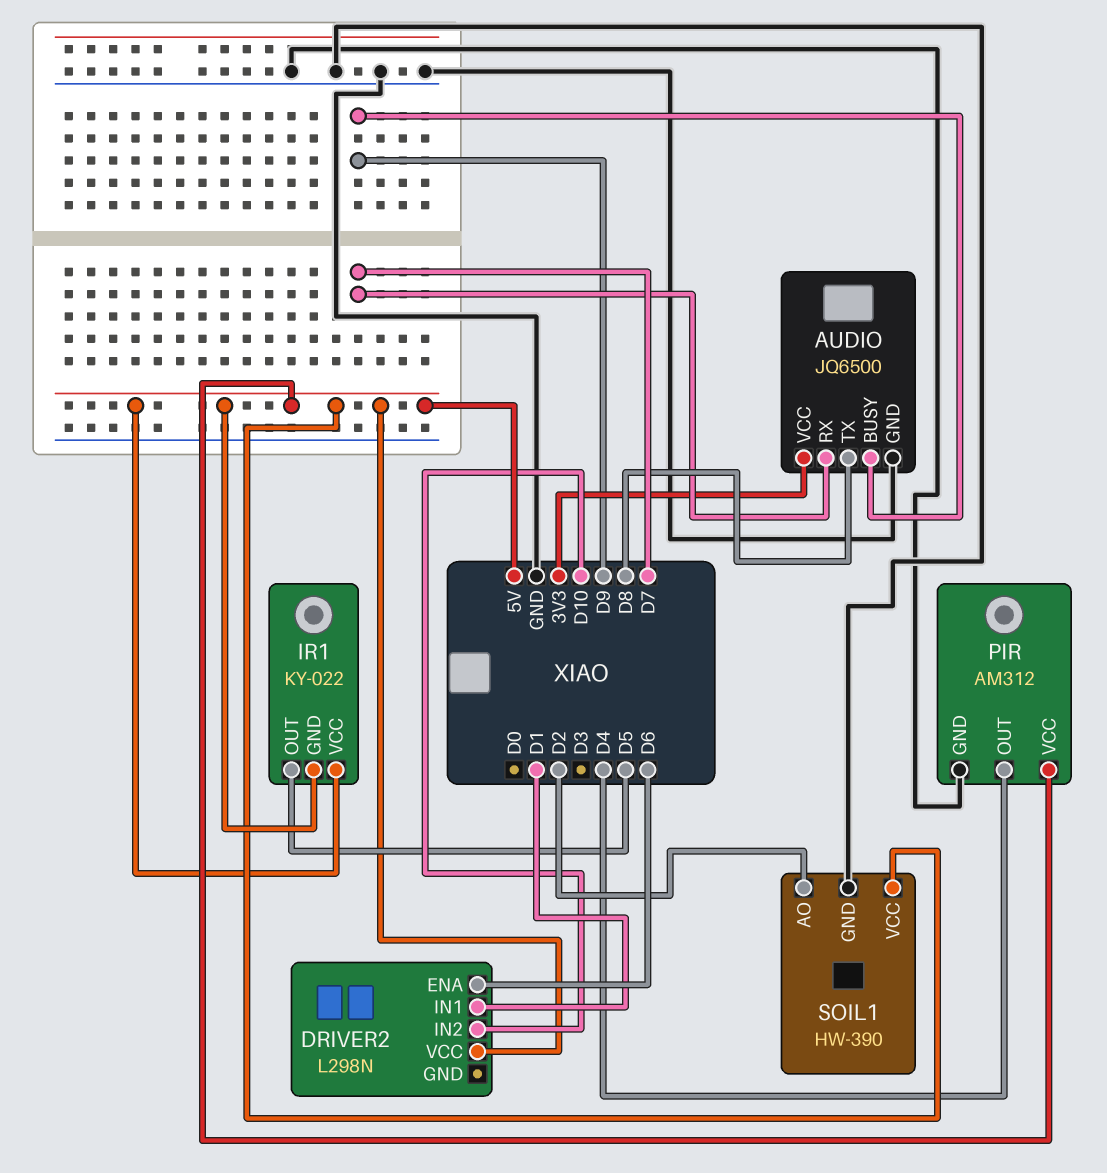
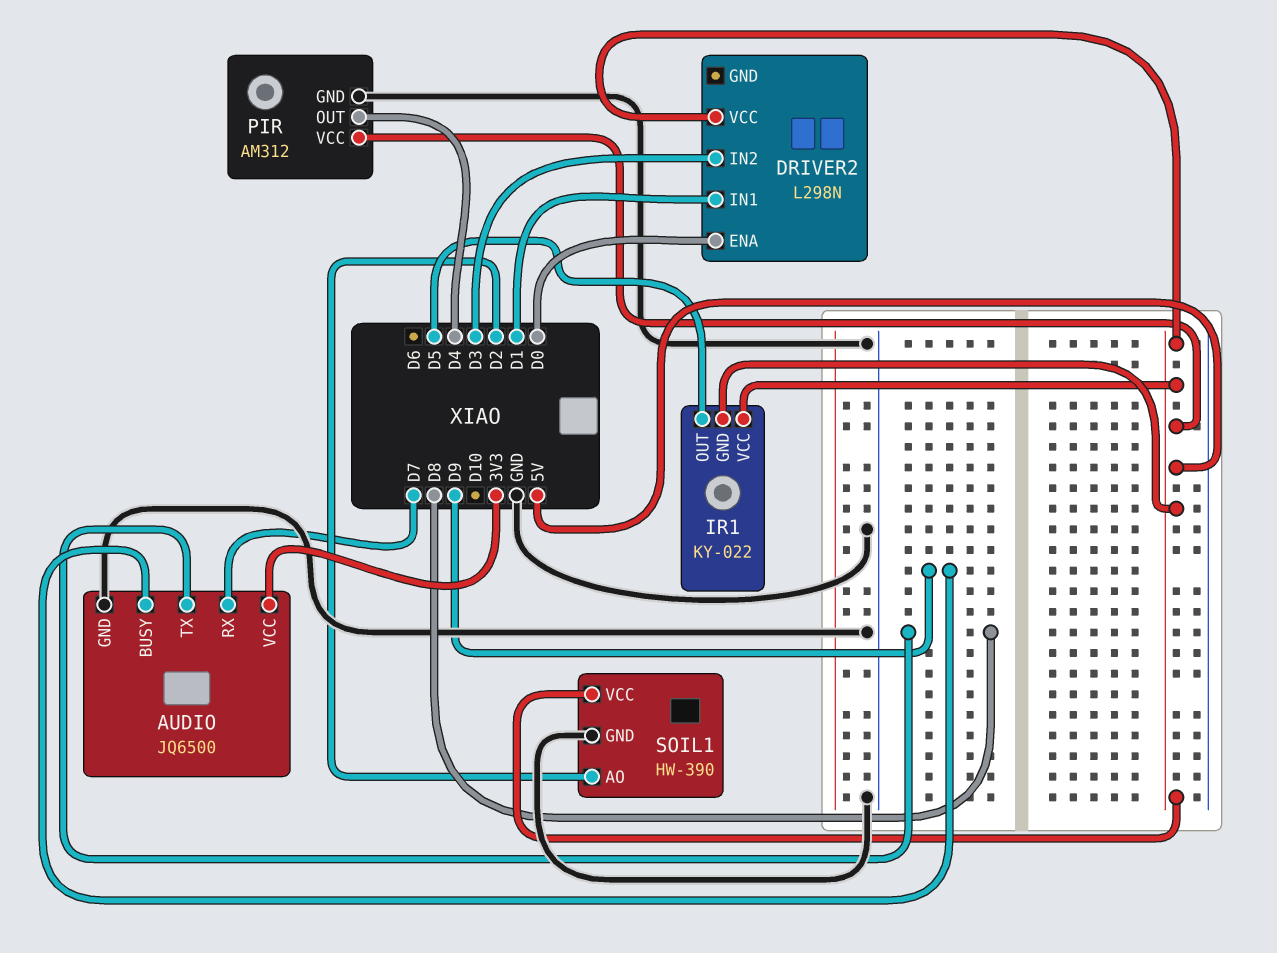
DRIVER2 pin ENA: D6 -> D0
DRIVER2 pin IN2: D10 -> D3

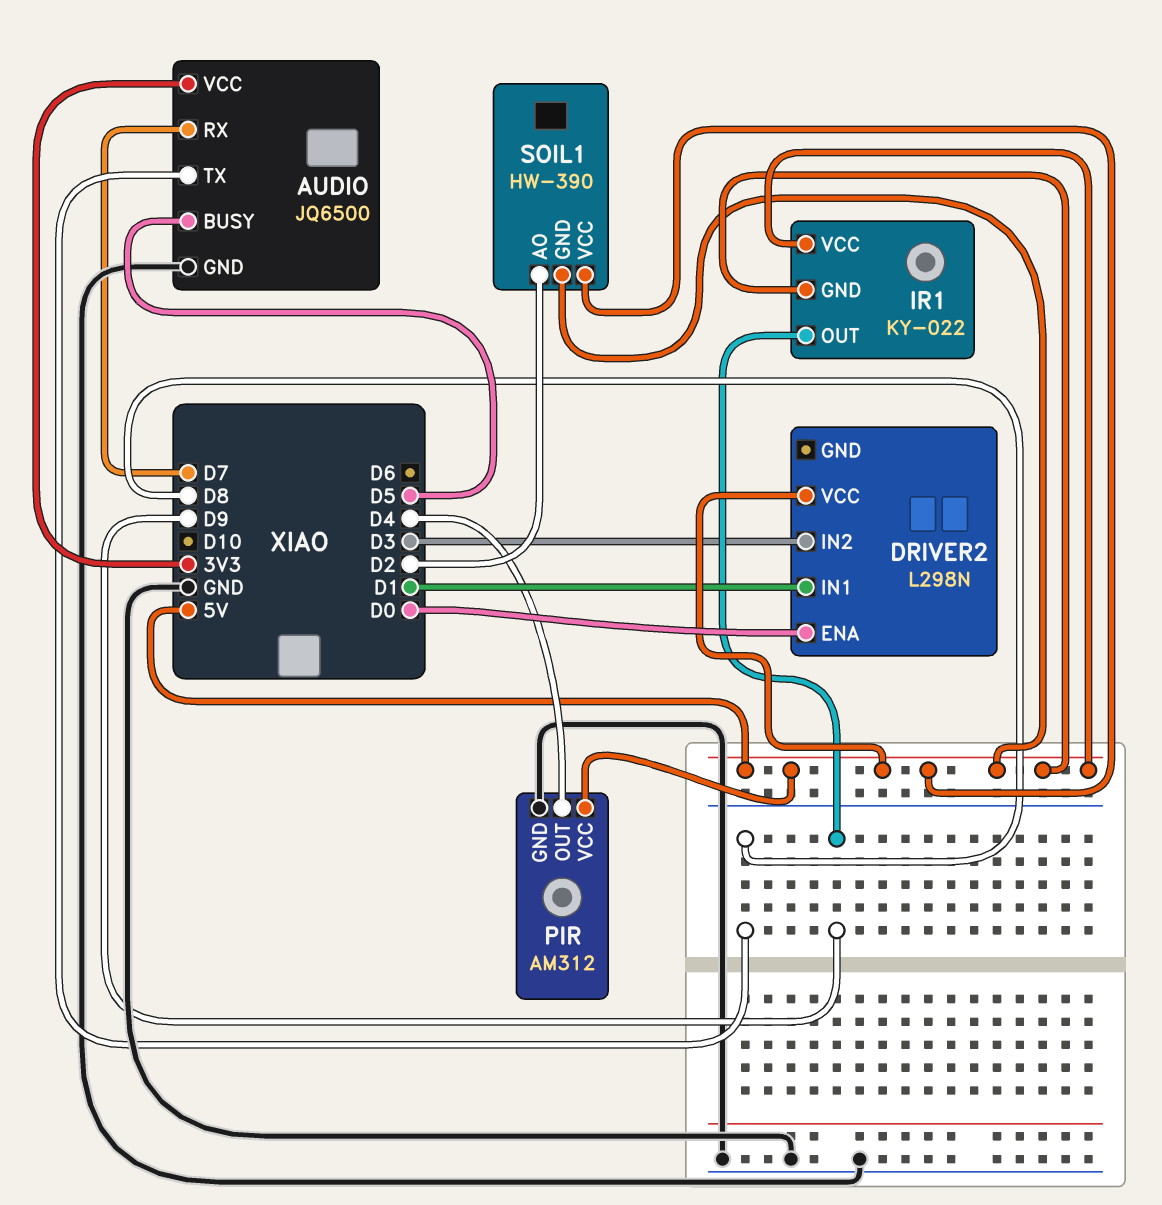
AUDIO pin BUSY: D9 -> D5
IR1 pin OUT: D5 -> D9
SOIL1 pin GND: GND -> 5V

